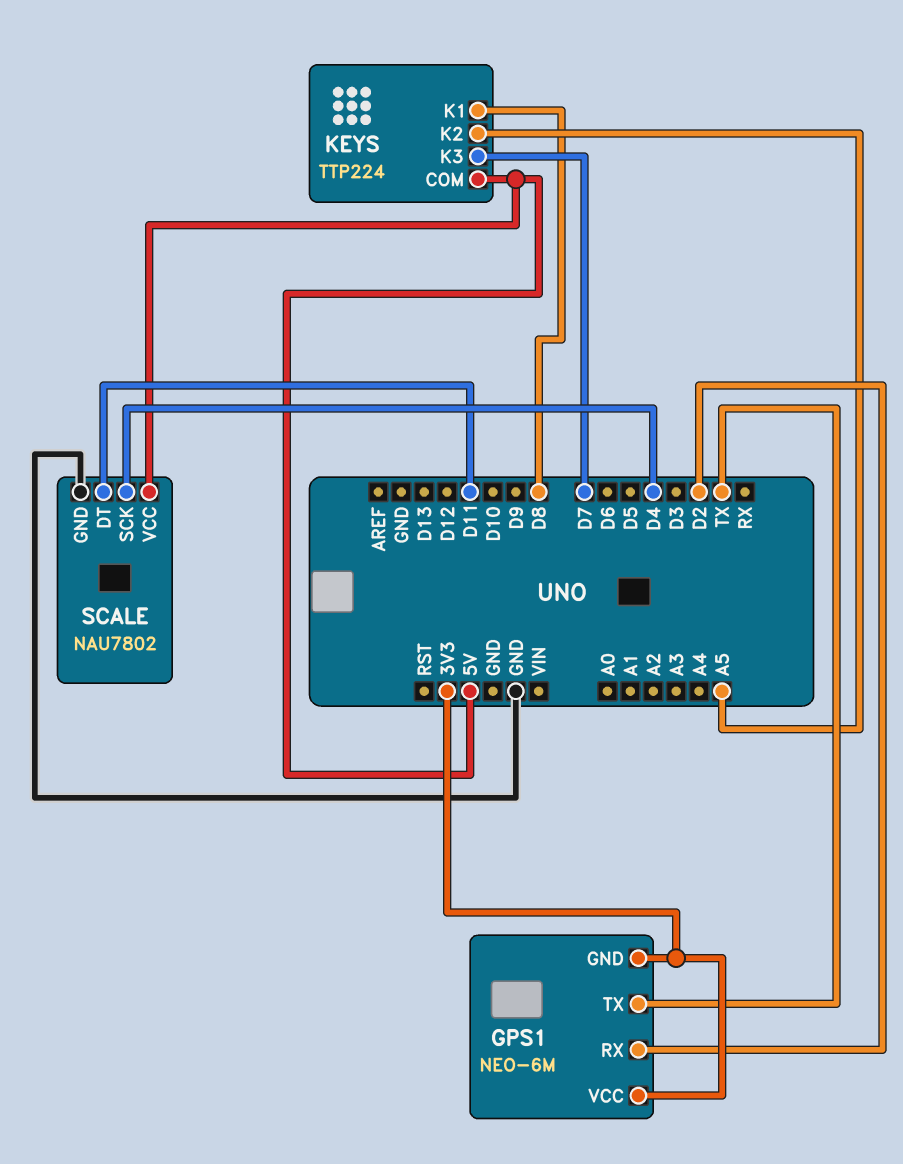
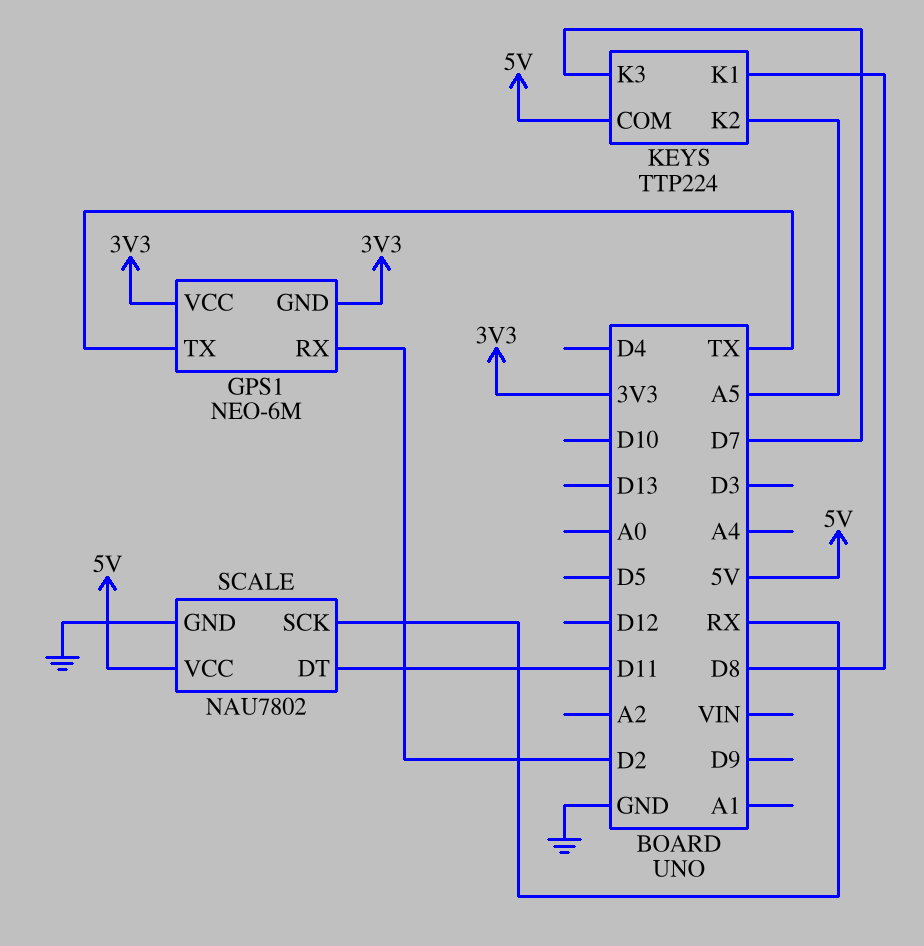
SCALE pin SCK: D4 -> RX

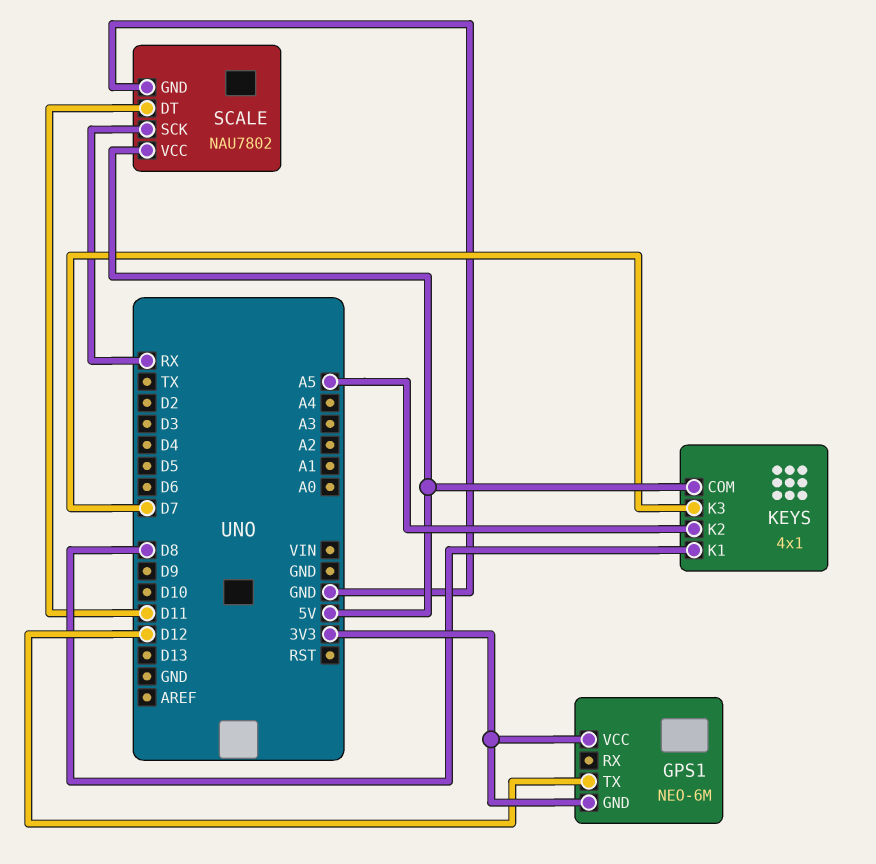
GPS1 pin RX: D2 -> none
GPS1 pin TX: TX -> D12
KEYS: TTP224 -> 4x1

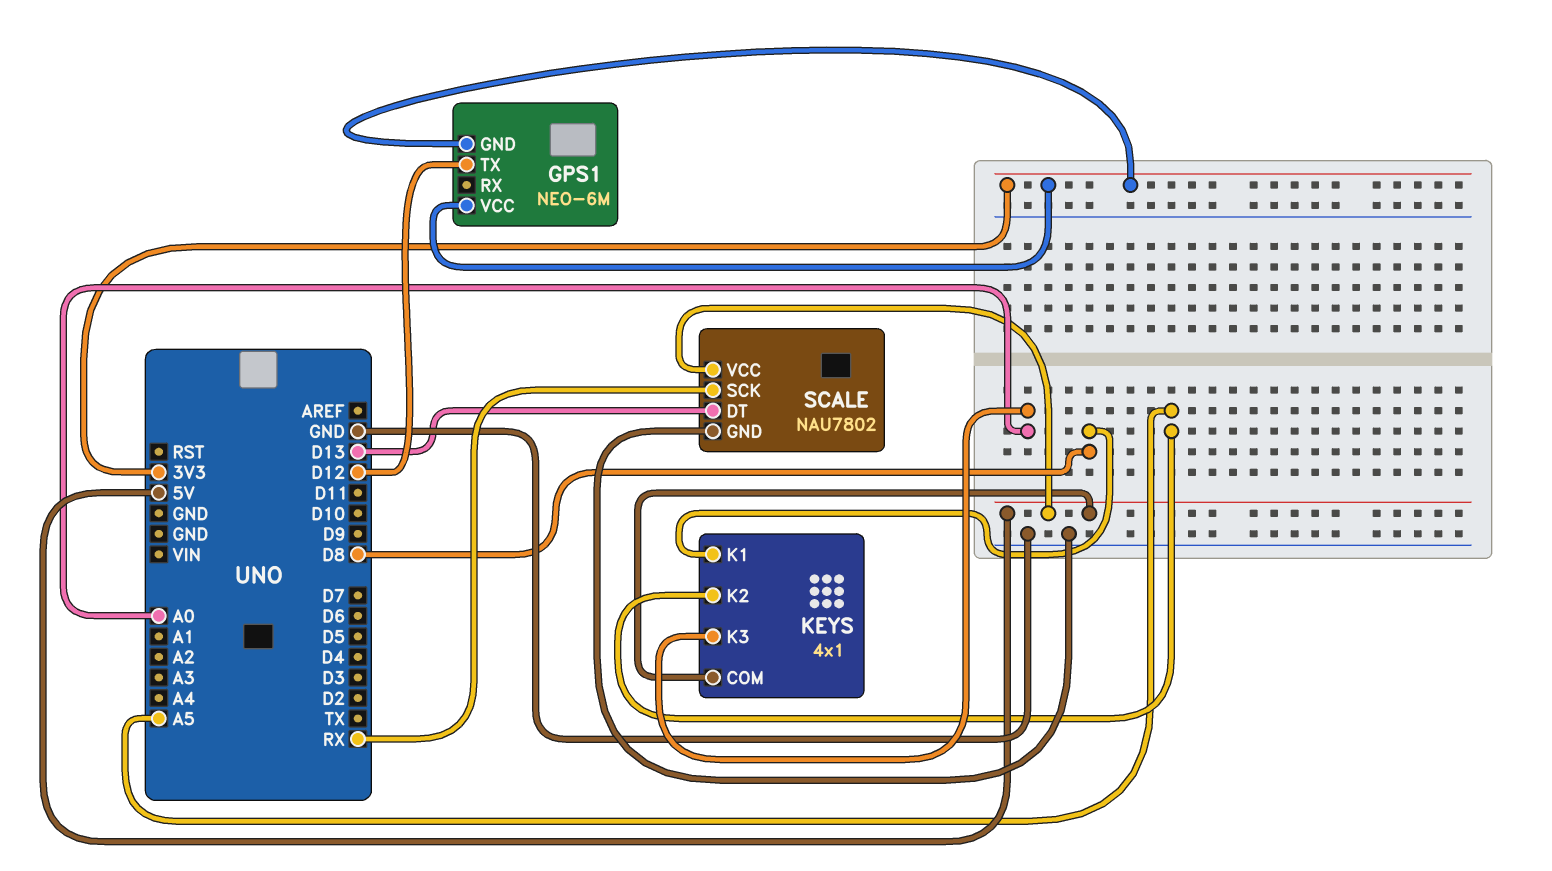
KEYS pin K3: D7 -> A0
SCALE pin DT: D11 -> D13

